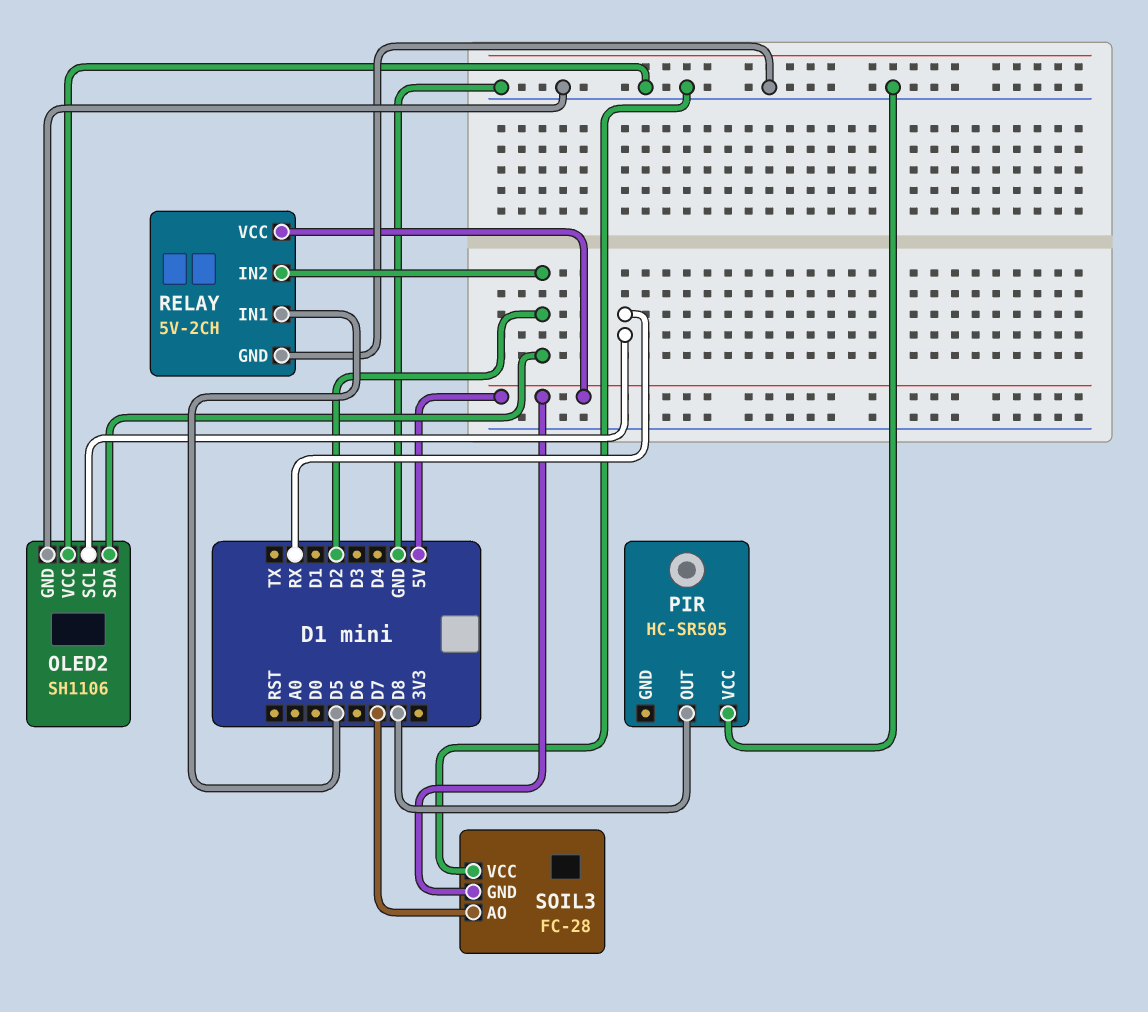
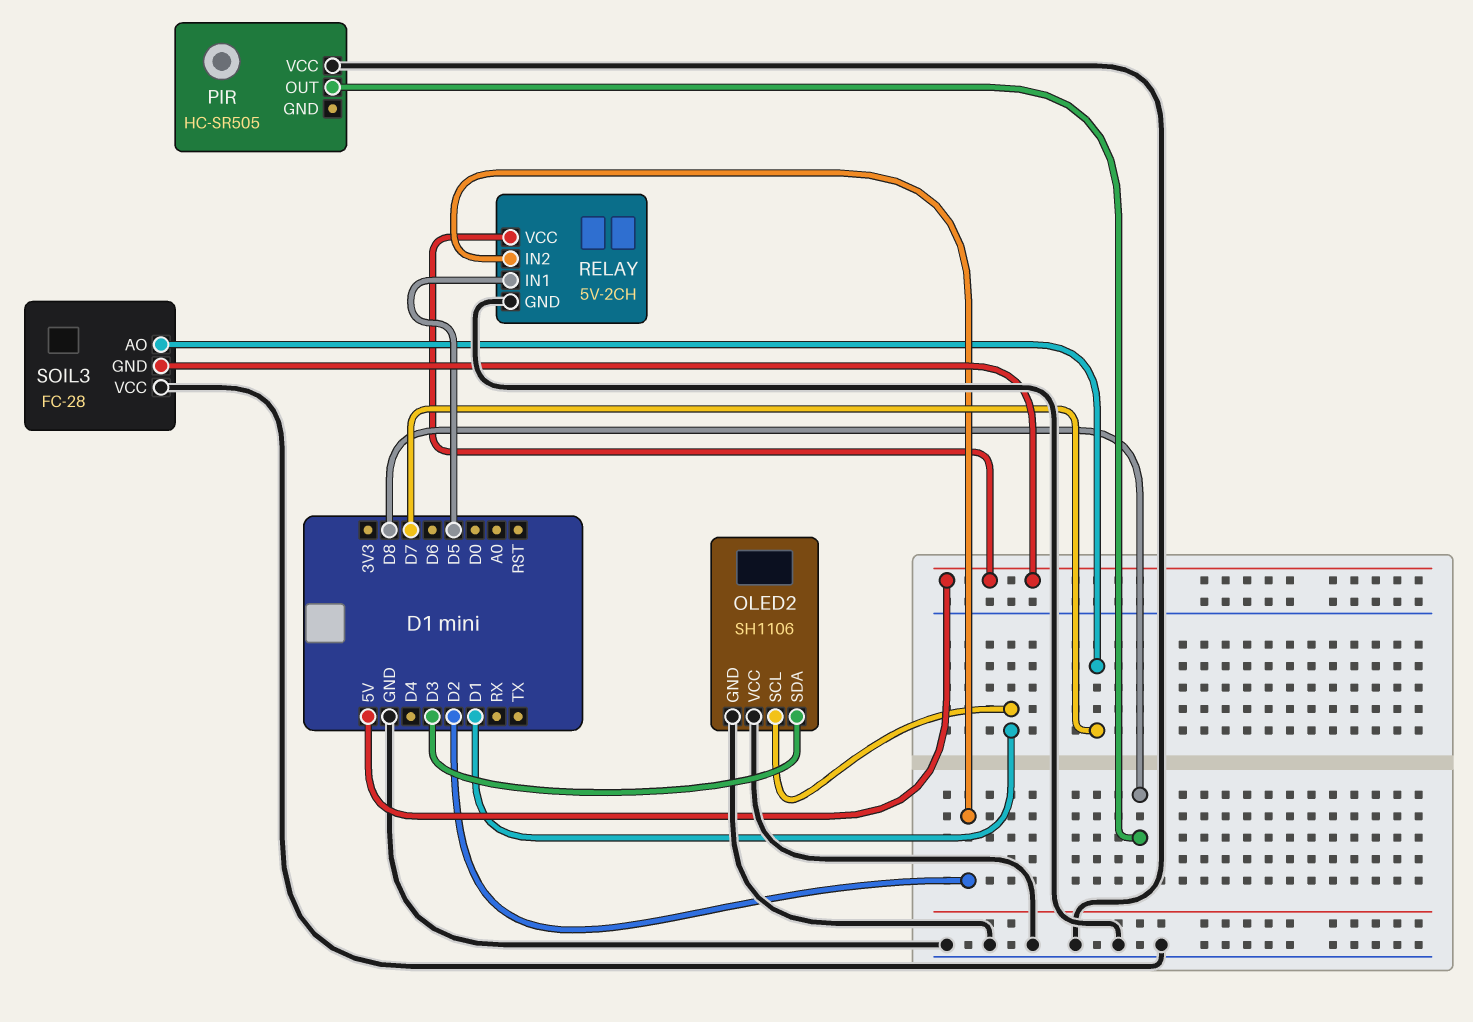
OLED2 pin SCL: RX -> D1
OLED2 pin SDA: D2 -> D3

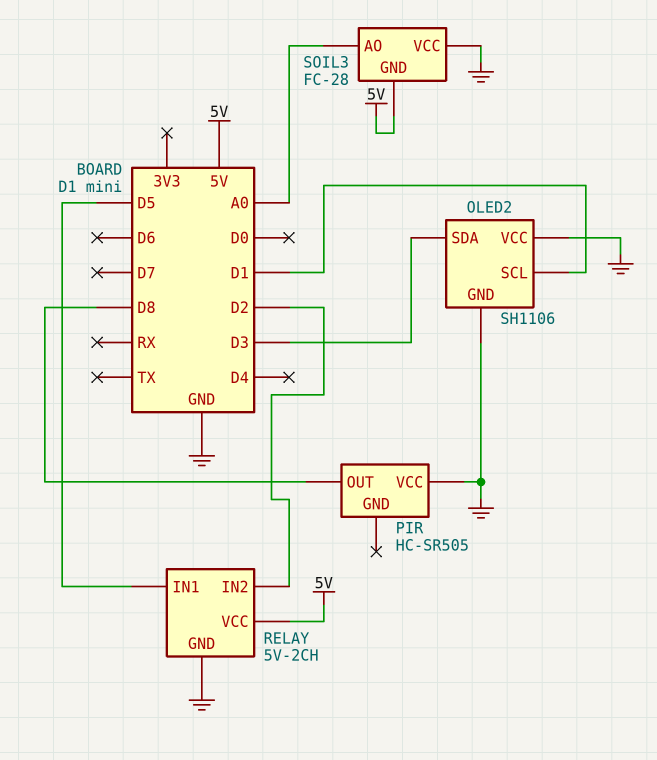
SOIL3 pin AO: D7 -> A0

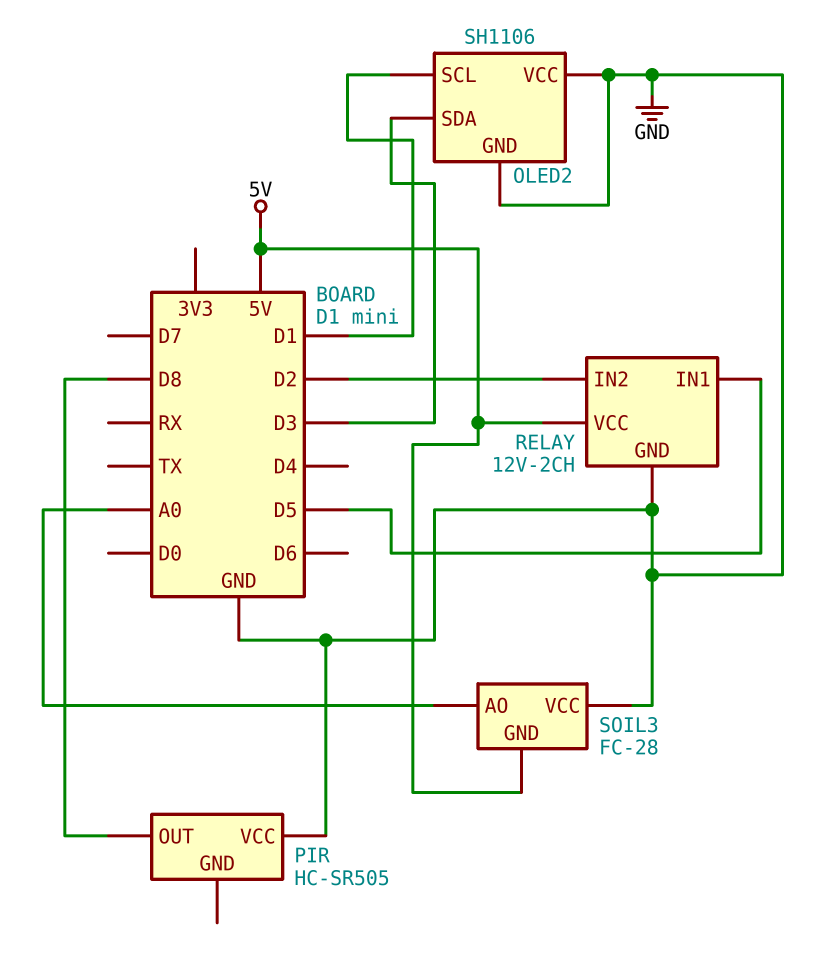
RELAY: 5V-2CH -> 12V-2CH

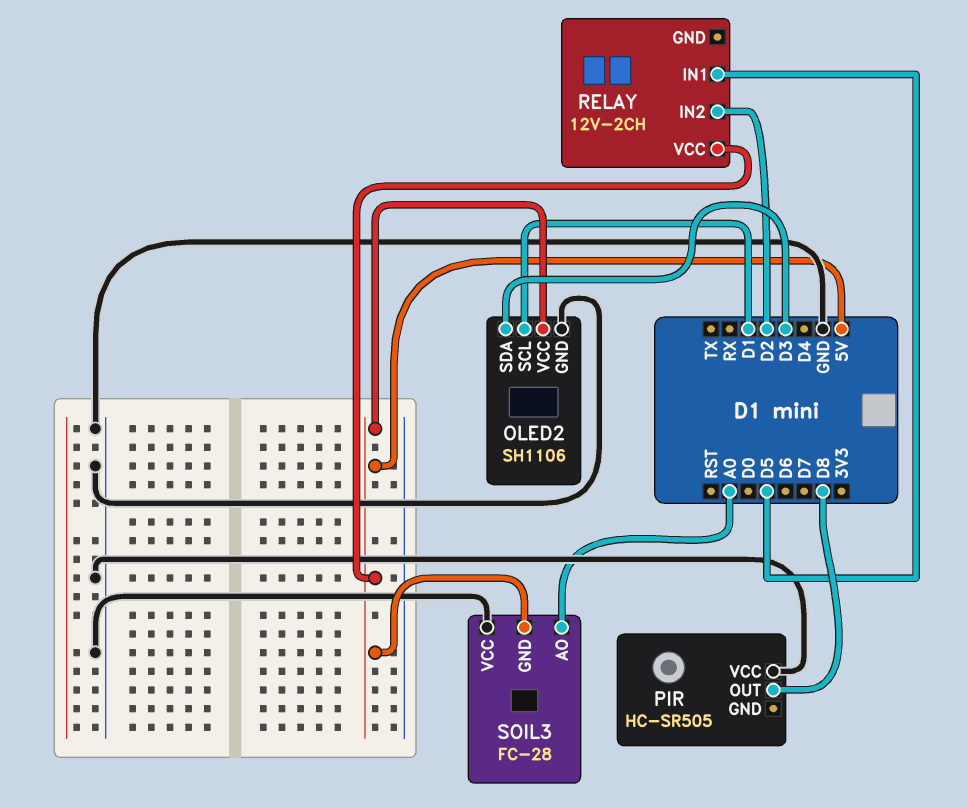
OLED2 pin VCC: GND -> 5V
RELAY pin GND: GND -> none

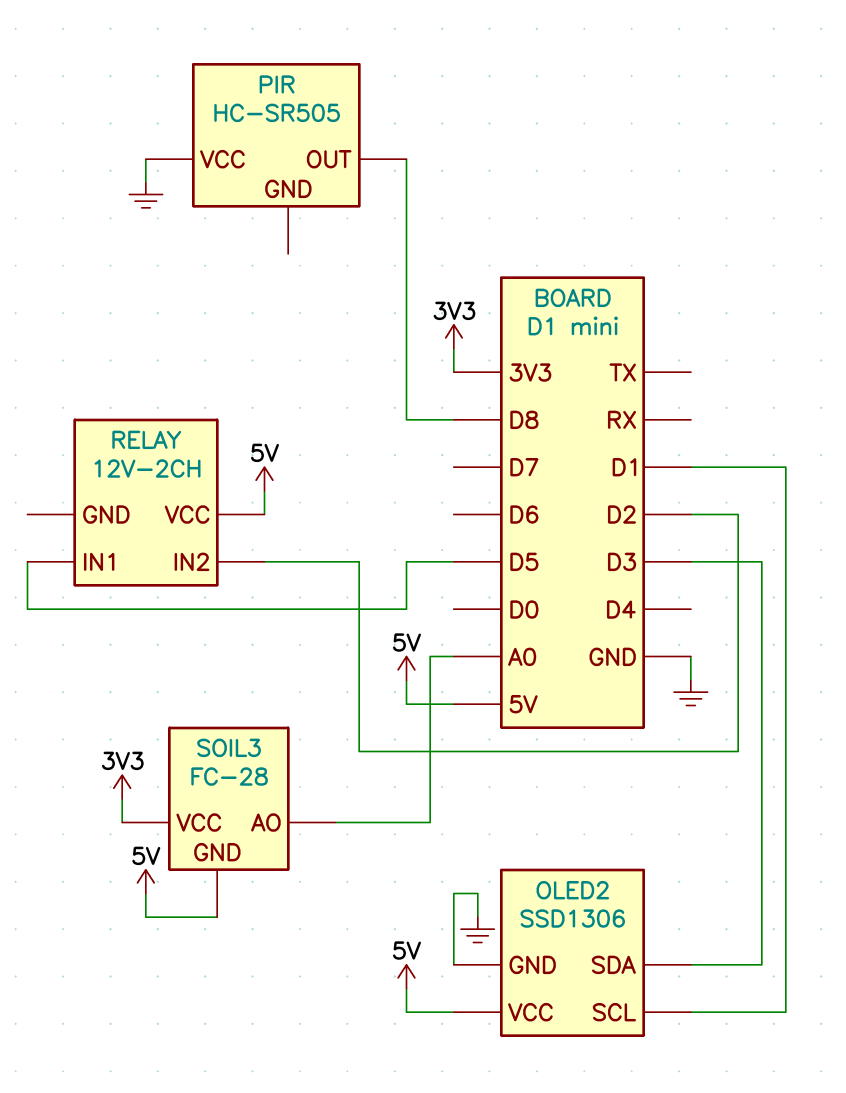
OLED2: SH1106 -> SSD1306
SOIL3 pin VCC: GND -> 3V3

